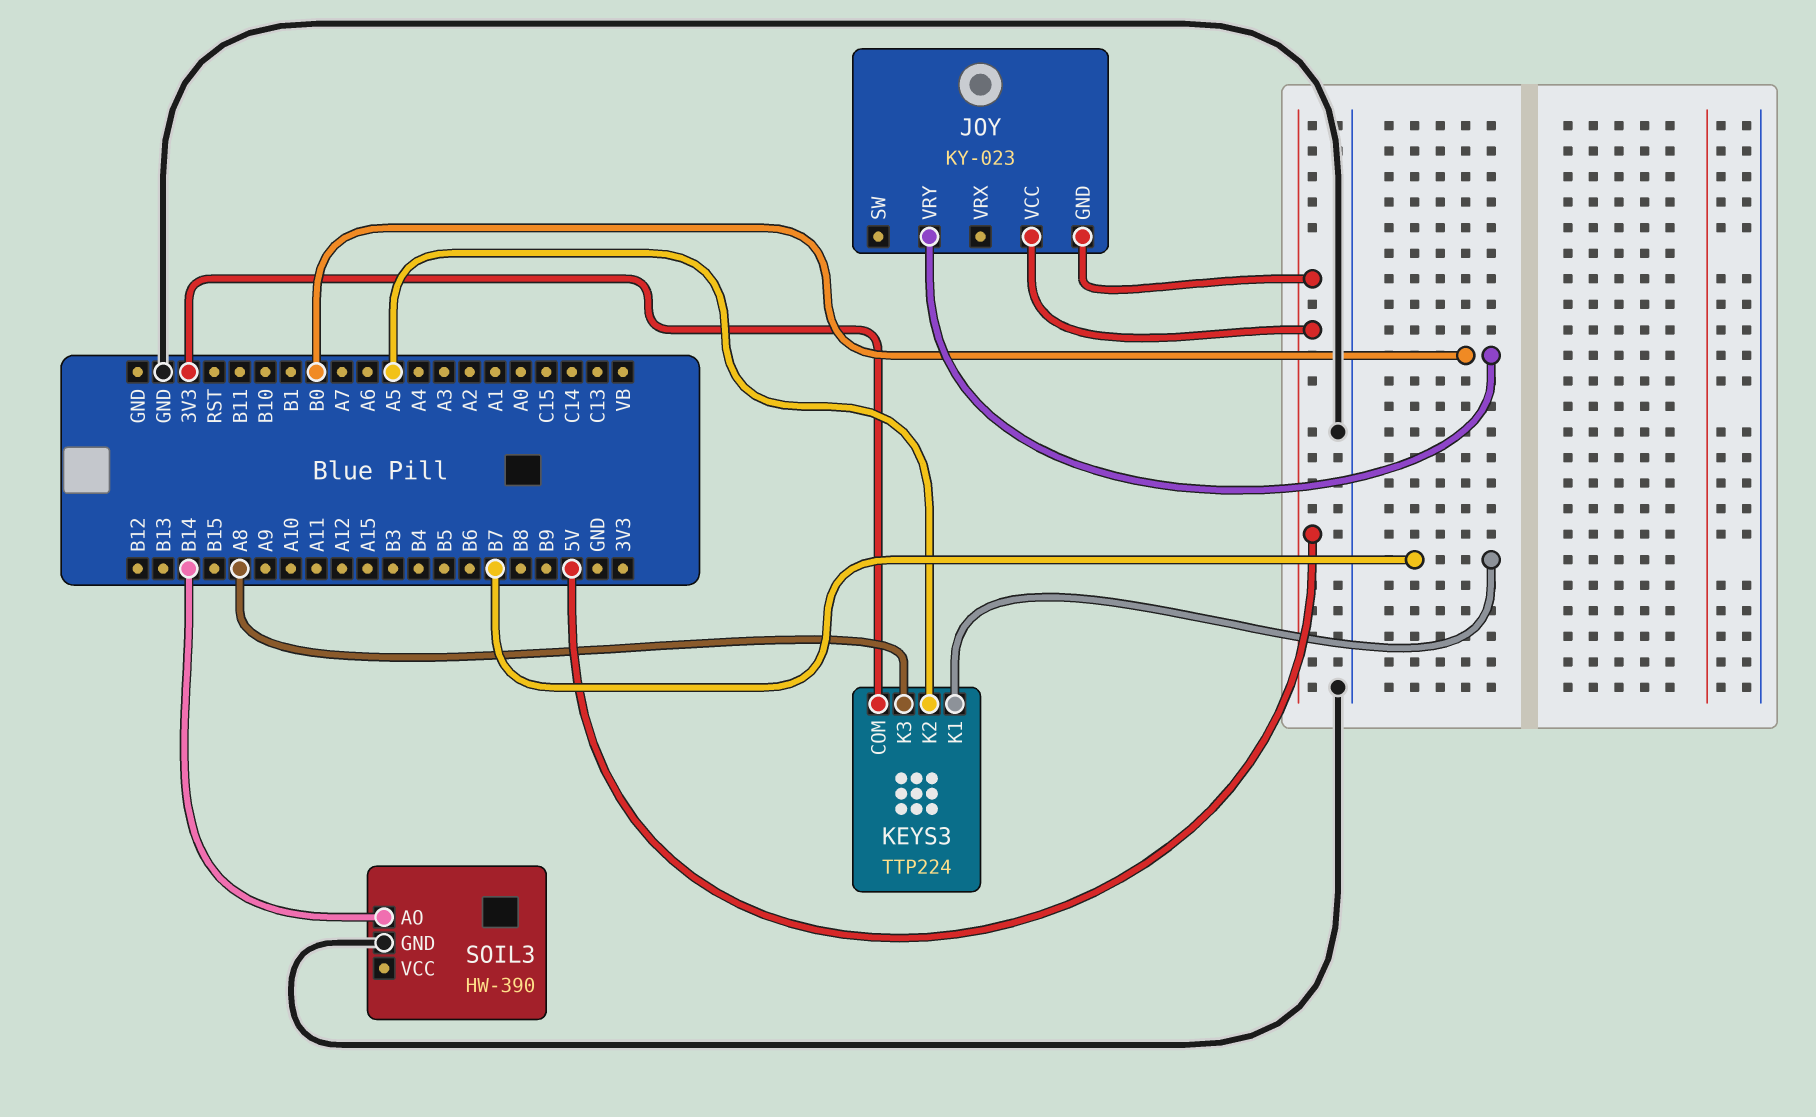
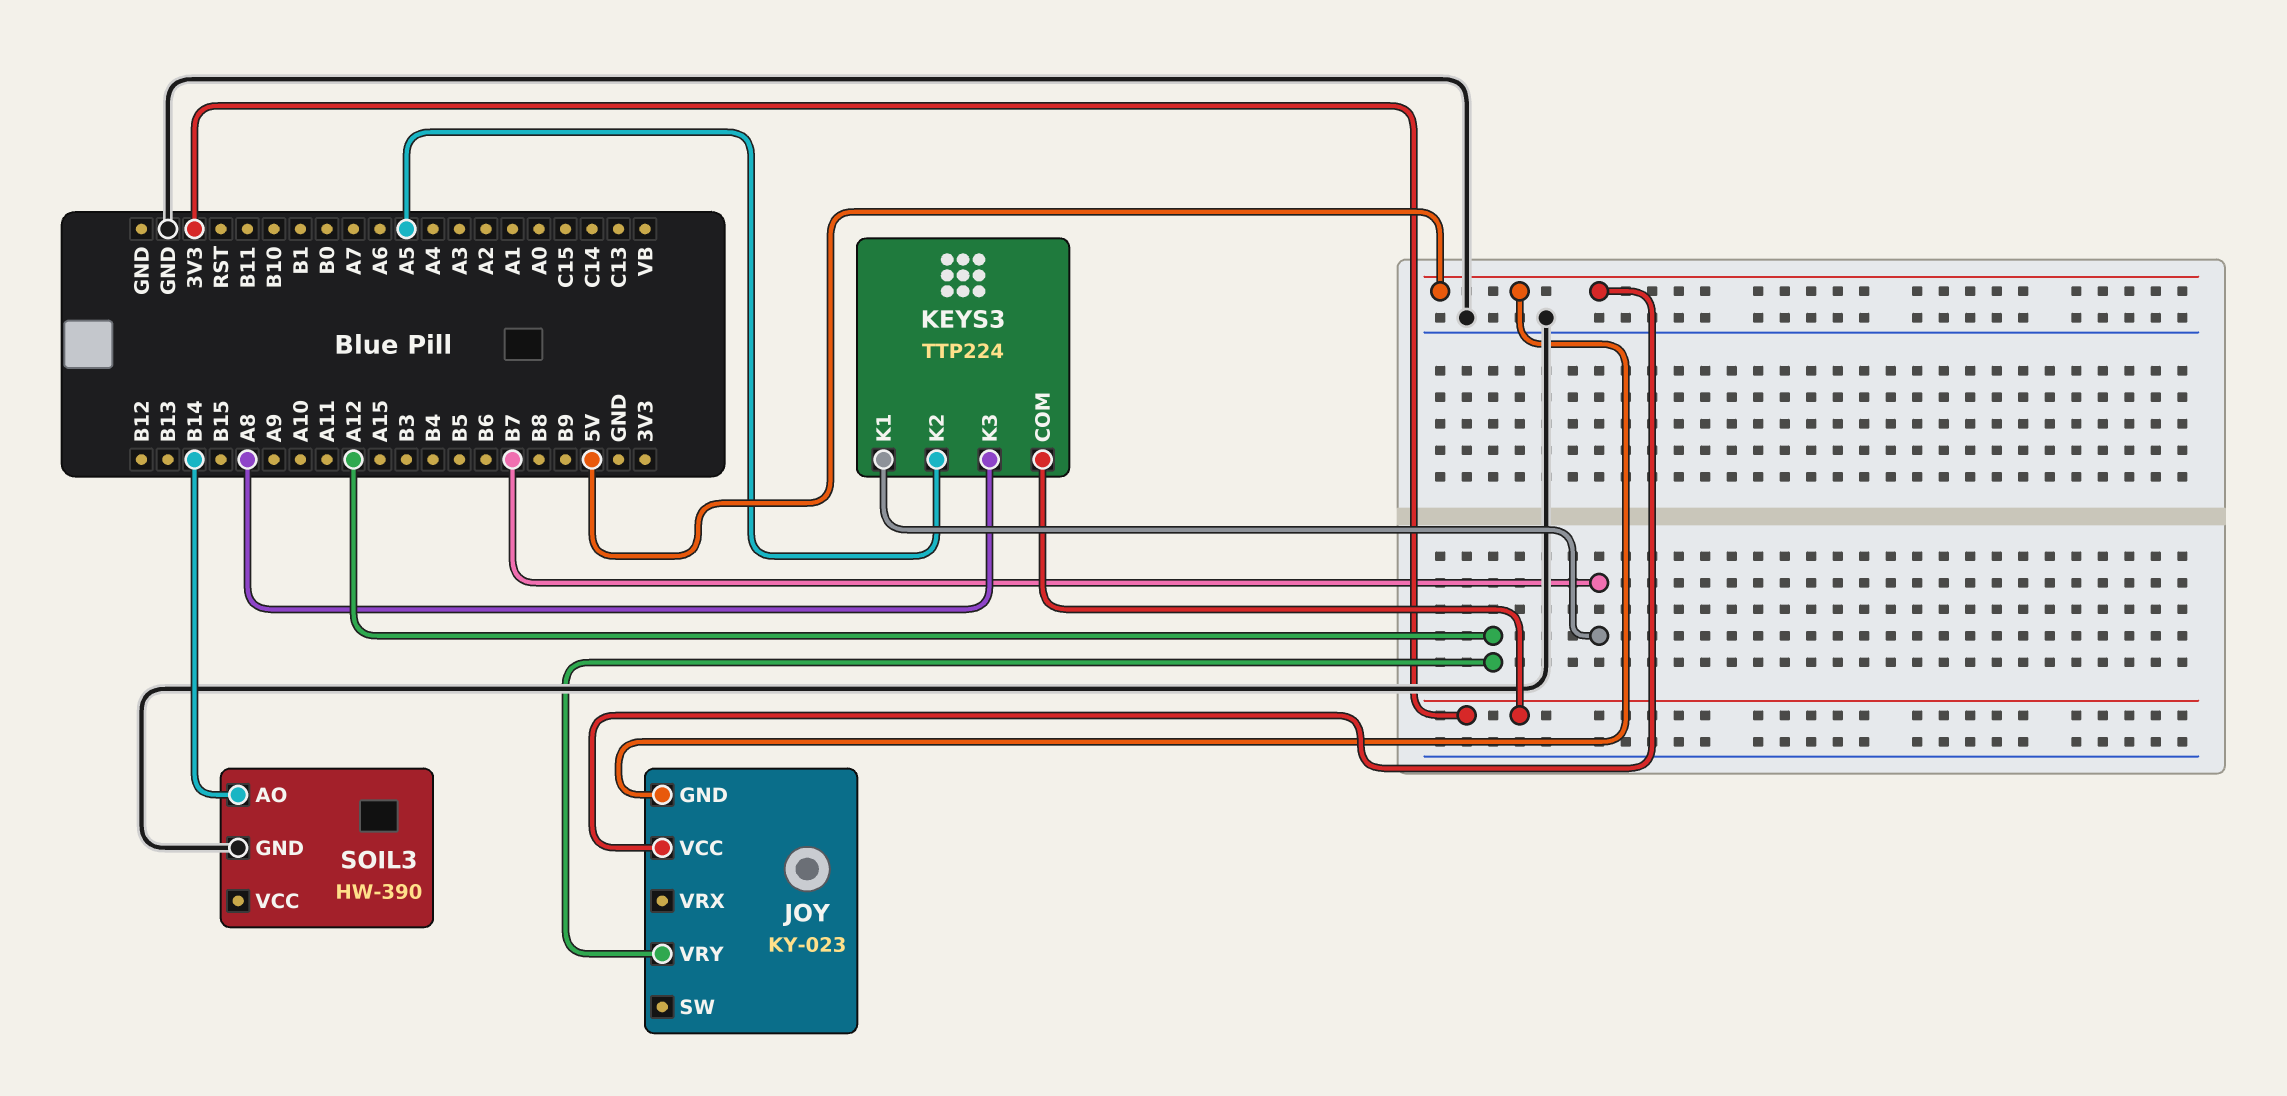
JOY pin VRY: B0 -> A12

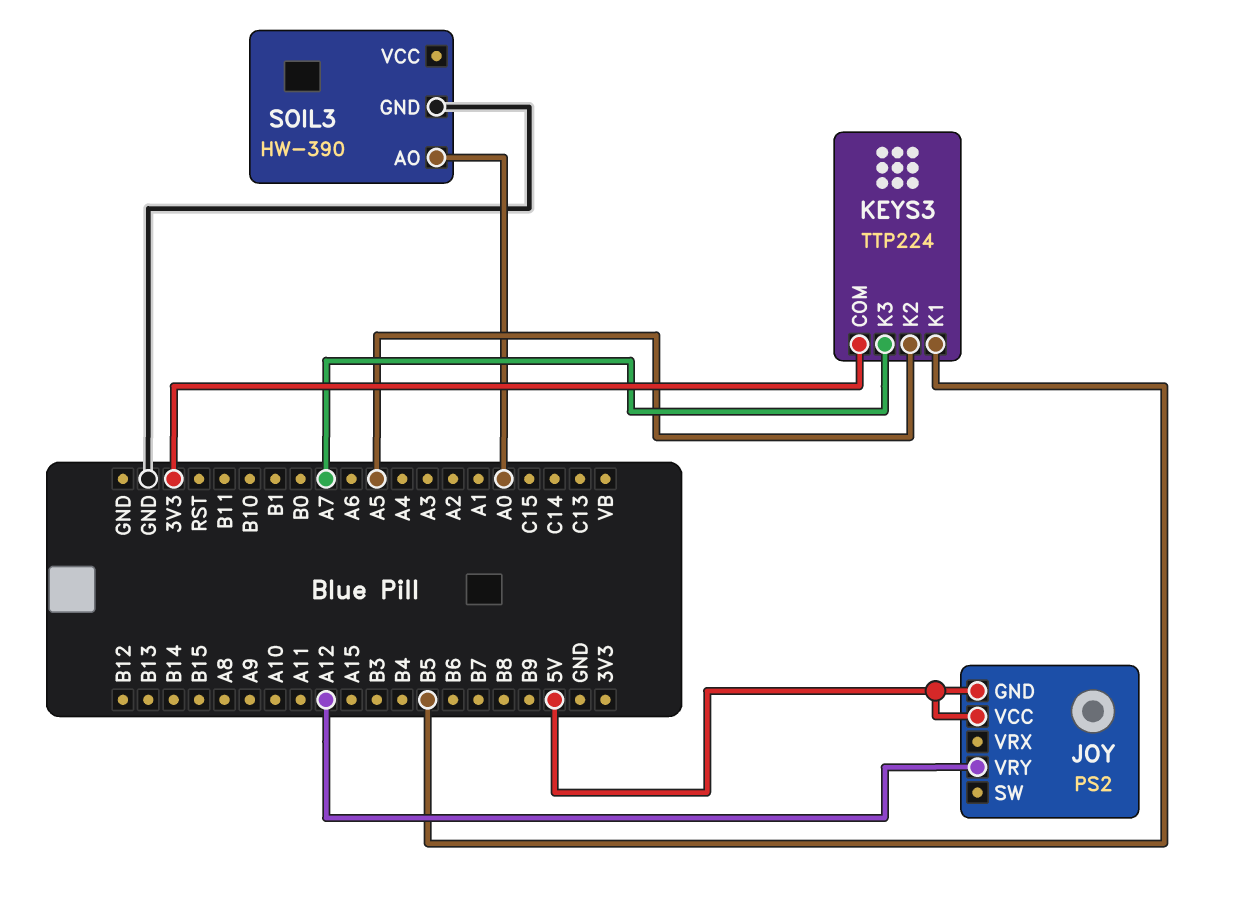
JOY: KY-023 -> PS2
KEYS3 pin K1: B7 -> B5
KEYS3 pin K3: A8 -> A7
SOIL3 pin AO: B14 -> A0

